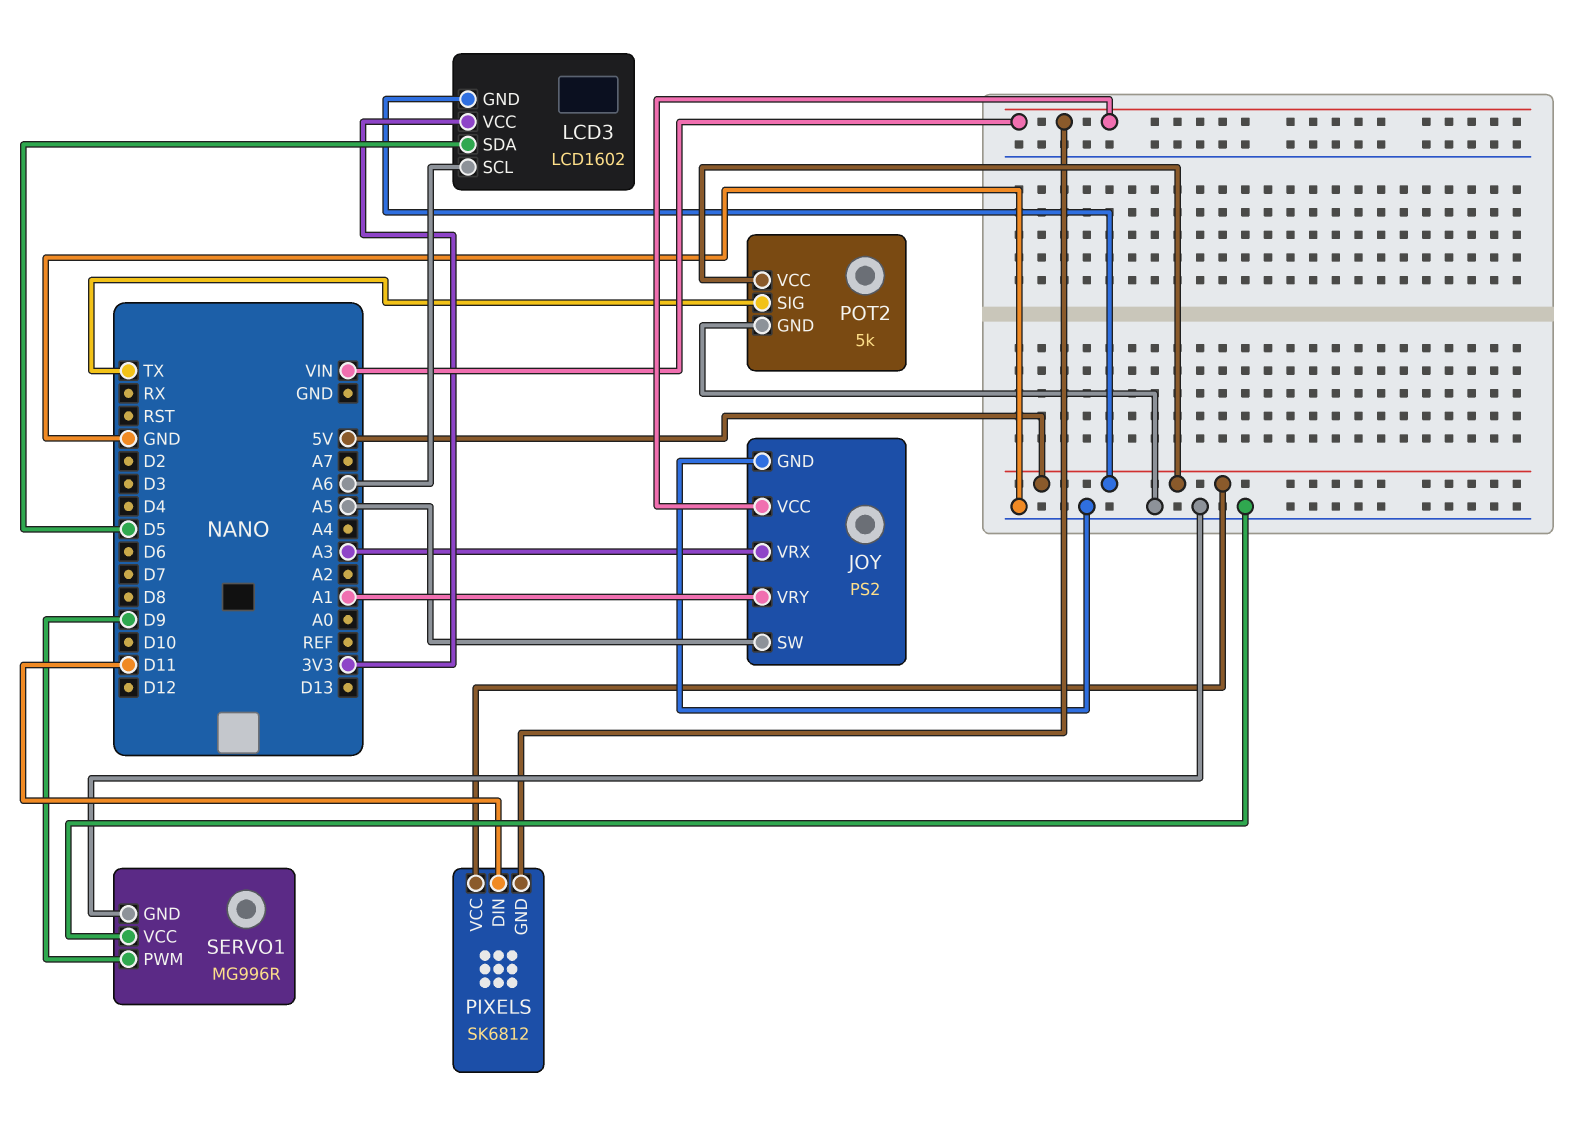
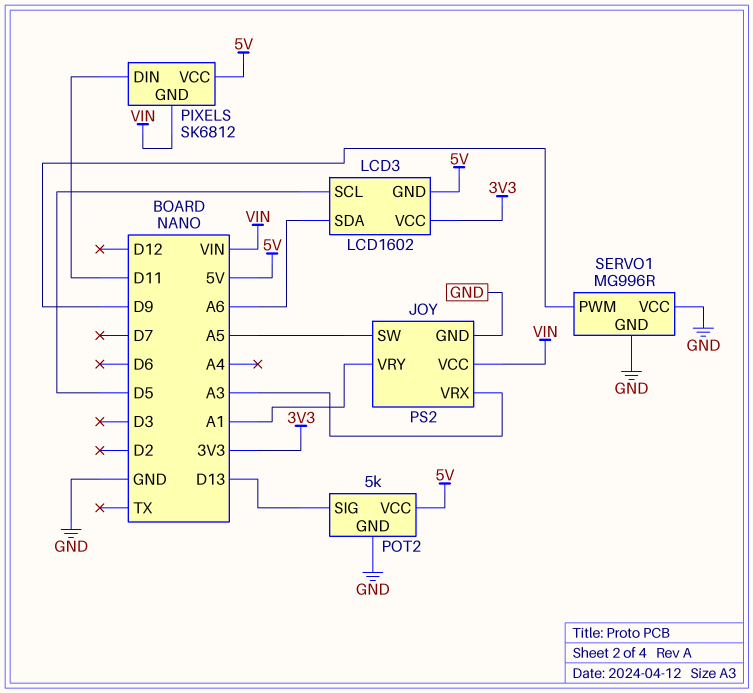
LCD3 pin SCL: A6 -> D5
LCD3 pin SDA: D5 -> A6
POT2 pin SIG: TX -> D13

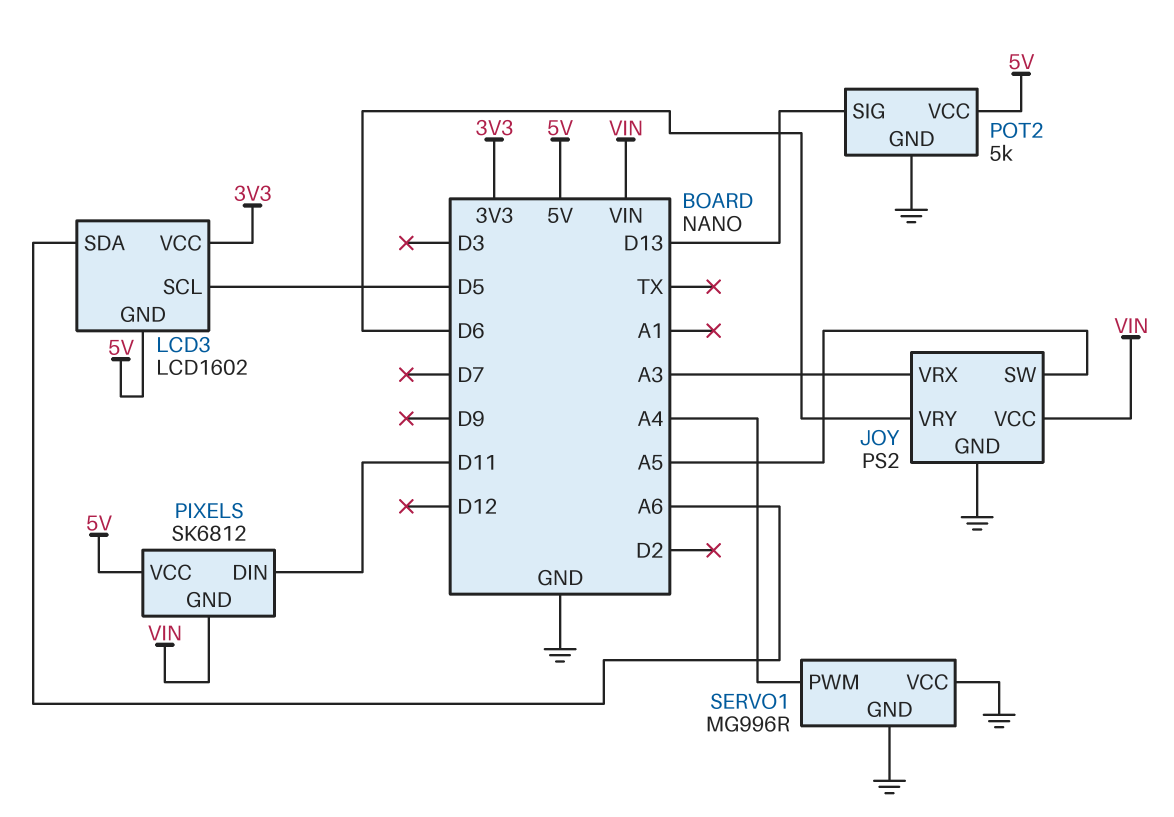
JOY pin VRY: A1 -> D6
SERVO1 pin PWM: D9 -> A4

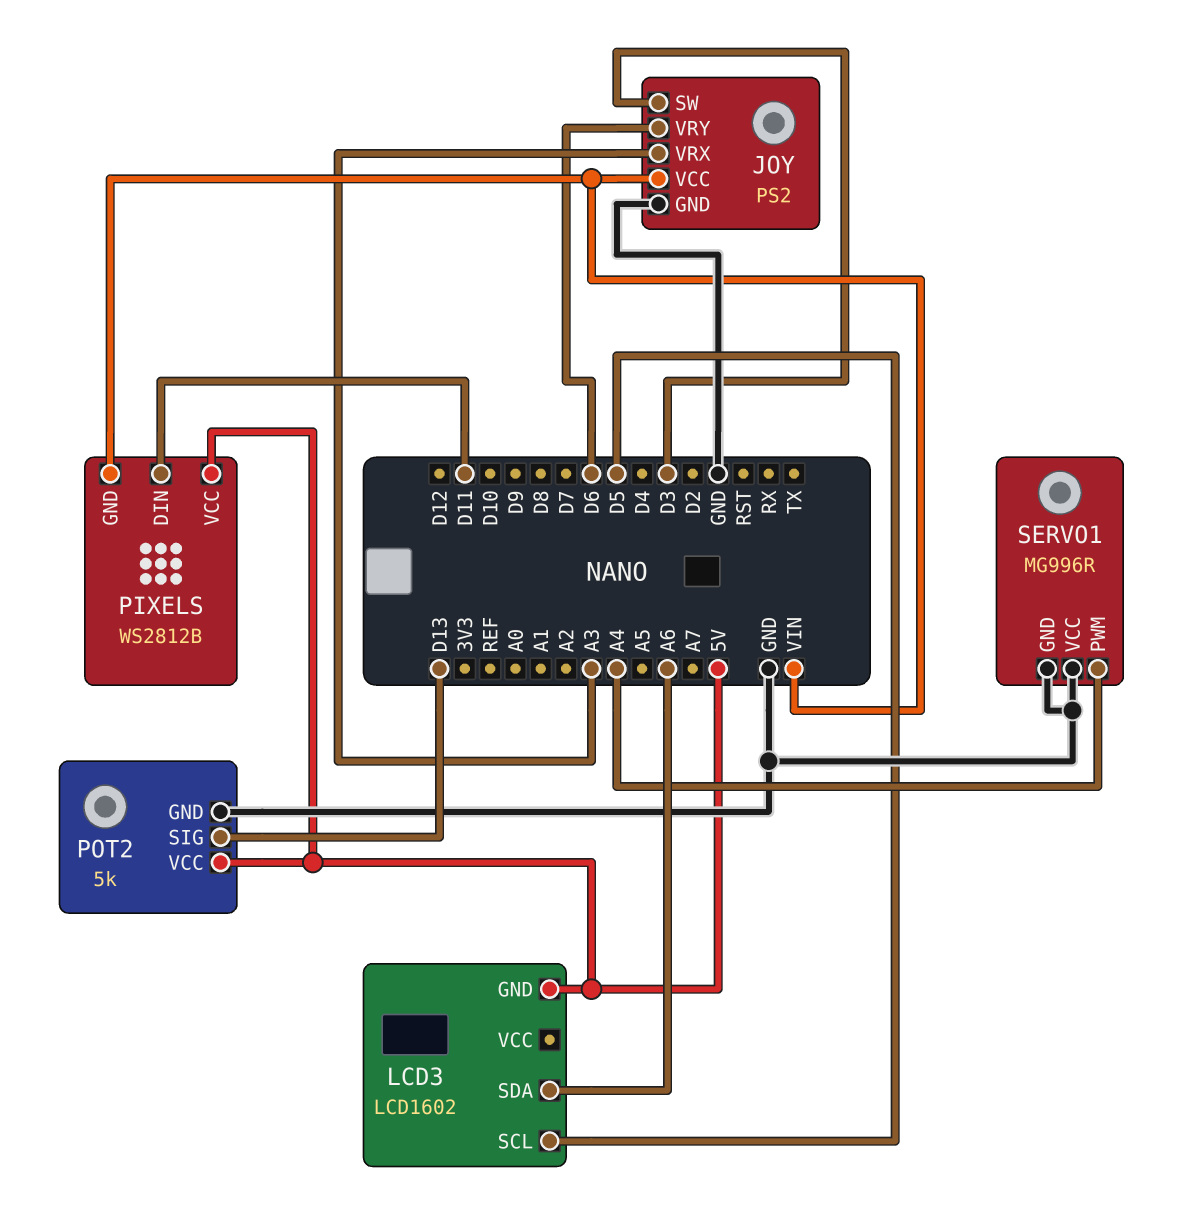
JOY pin SW: A5 -> D3
LCD3 pin VCC: 3V3 -> none
PIXELS: SK6812 -> WS2812B

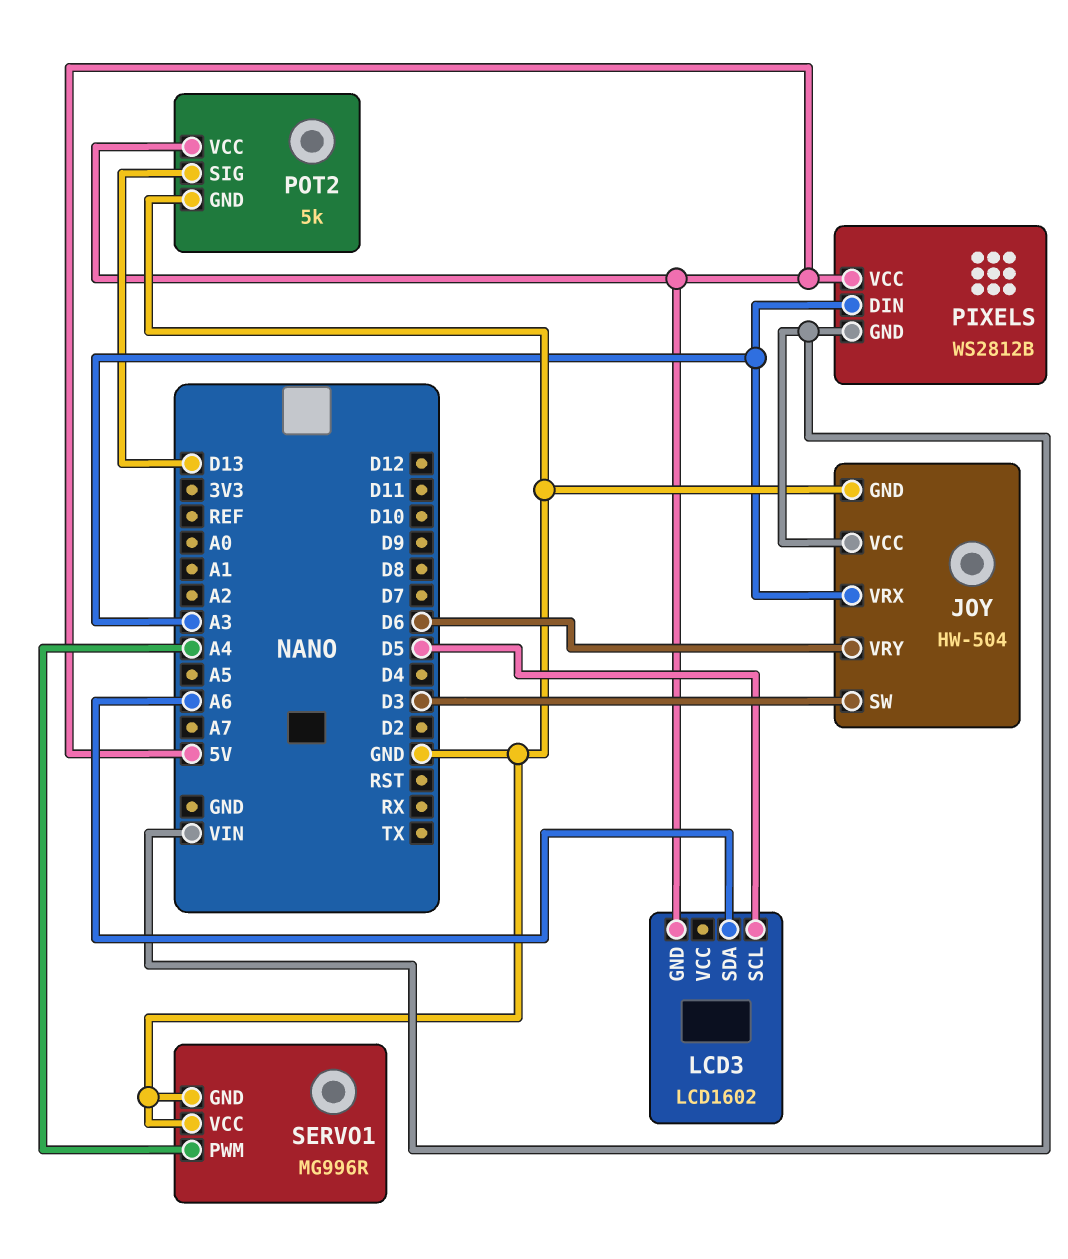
JOY: PS2 -> HW-504
PIXELS pin DIN: D11 -> A3

